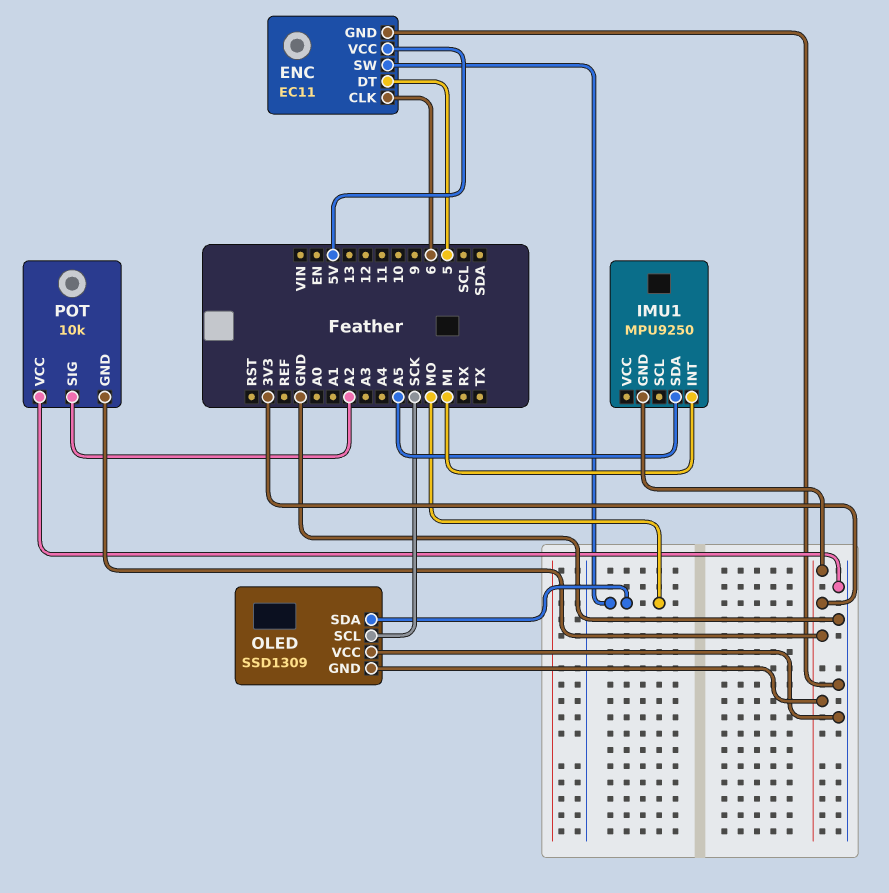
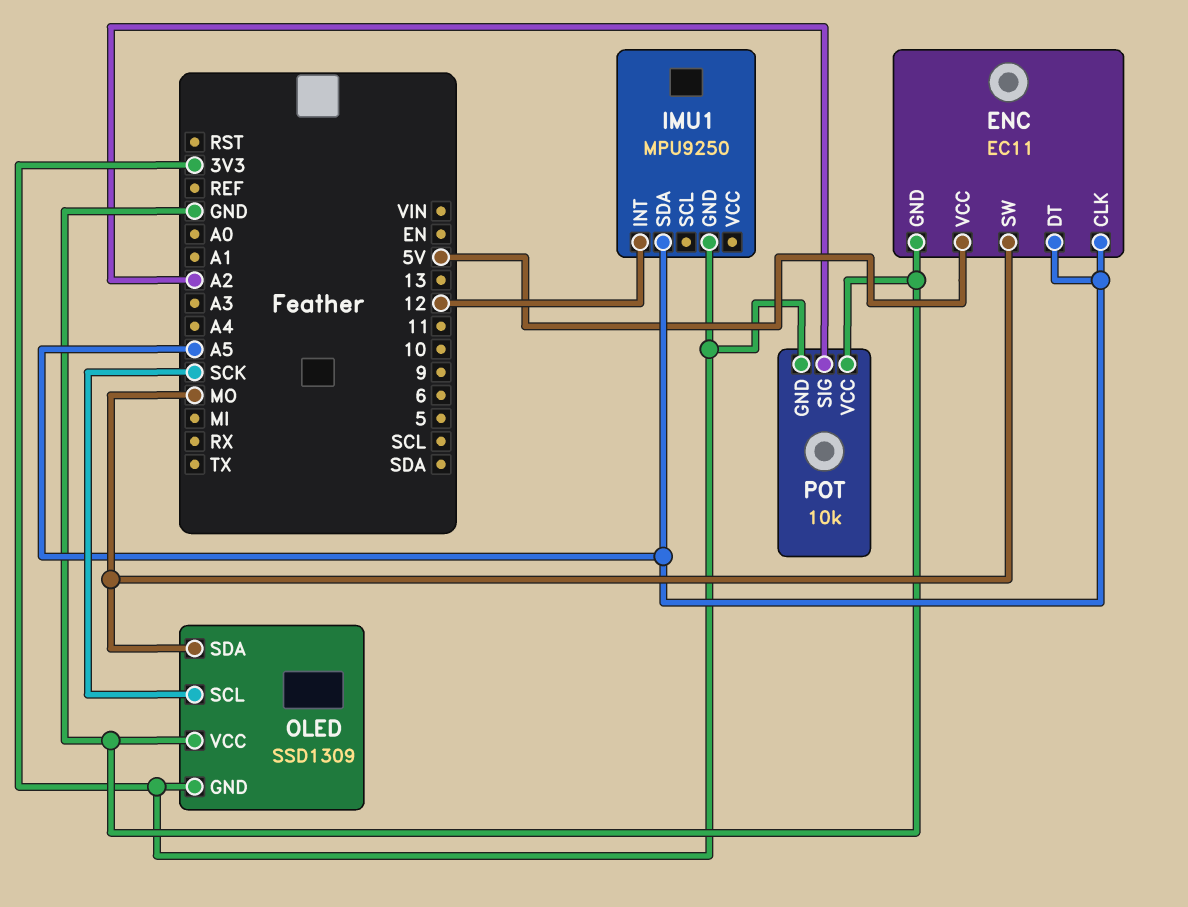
ENC pin CLK: 6 -> A5
ENC pin DT: 5 -> A5
IMU1 pin INT: MI -> 12

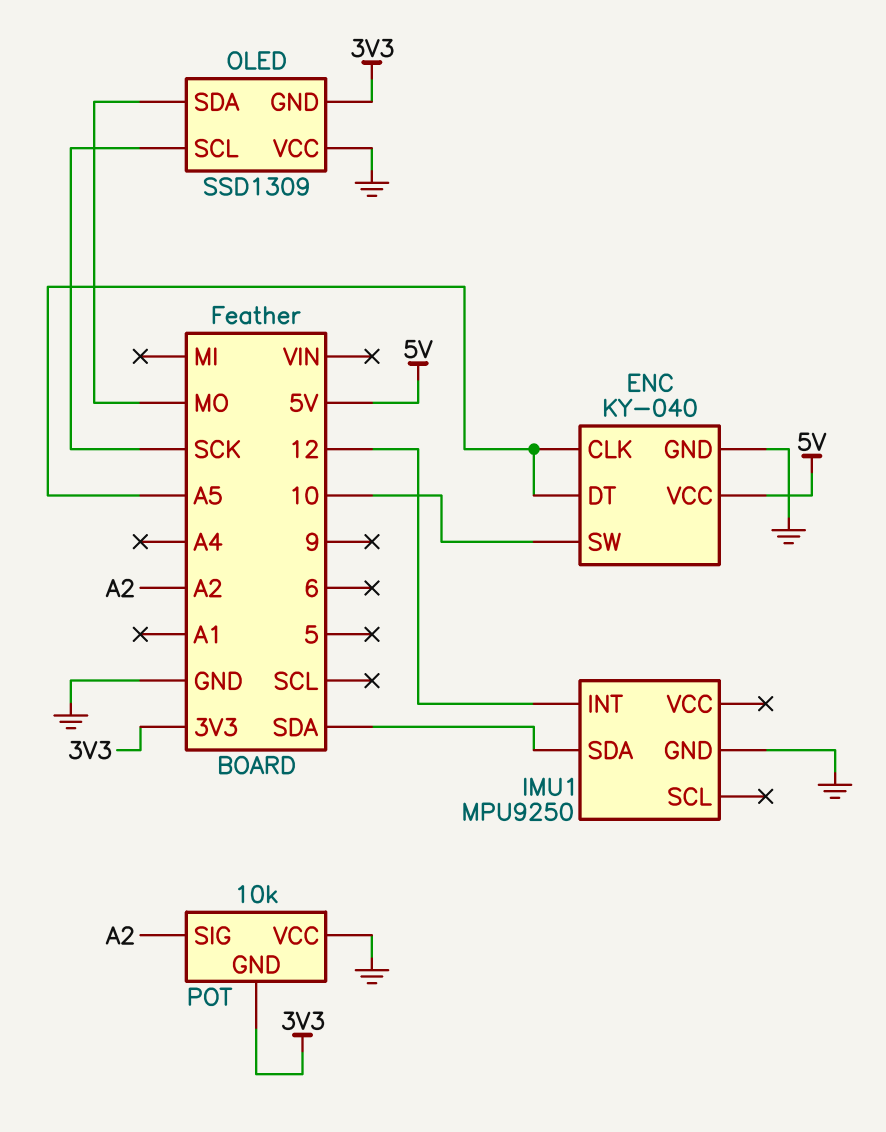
ENC: EC11 -> KY-040
ENC pin SW: MO -> 10
IMU1 pin GND: 3V3 -> GND
IMU1 pin SDA: A5 -> SDA

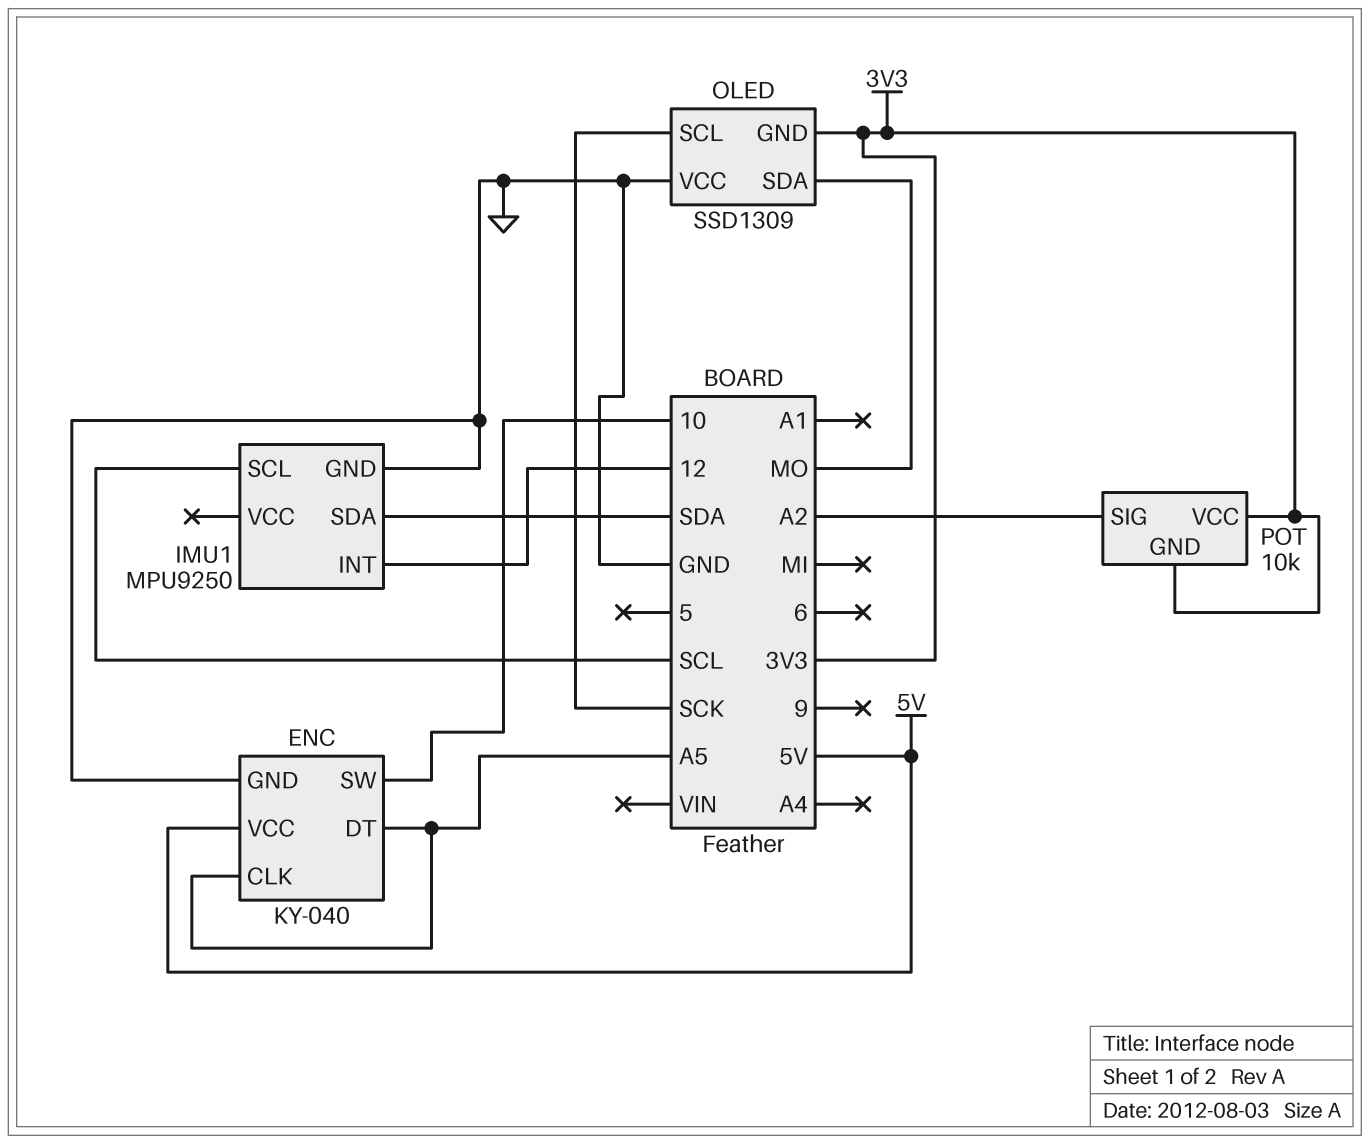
IMU1 pin SCL: none -> SCL
POT pin VCC: GND -> 3V3

